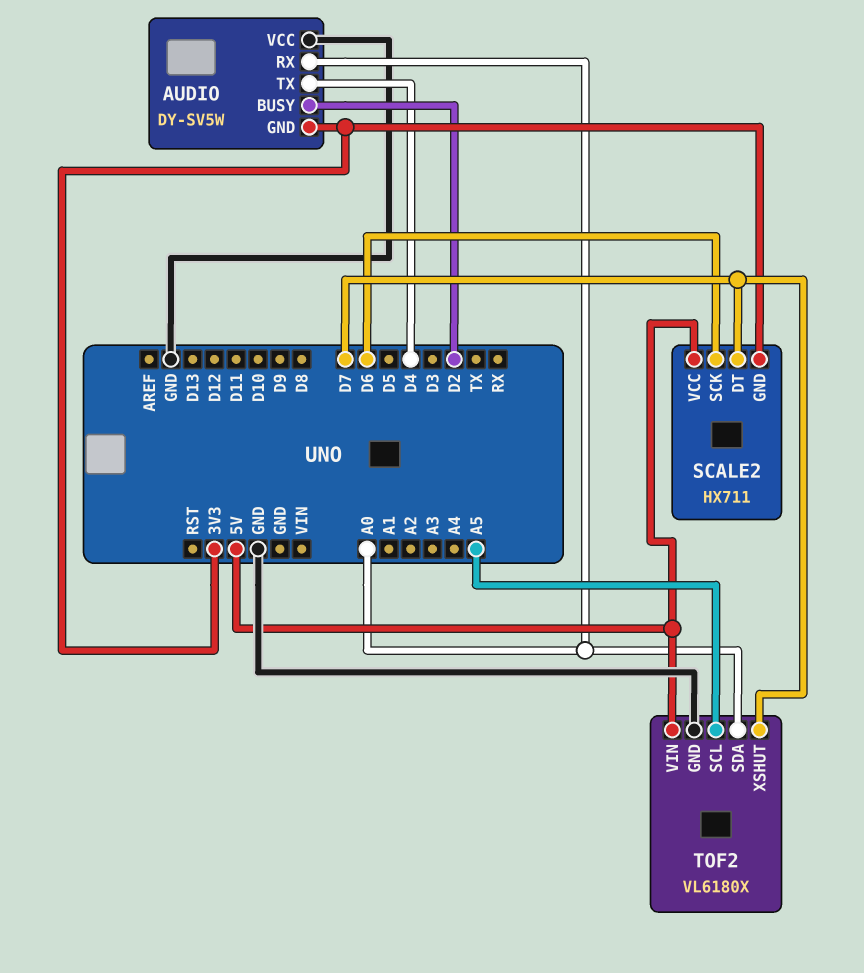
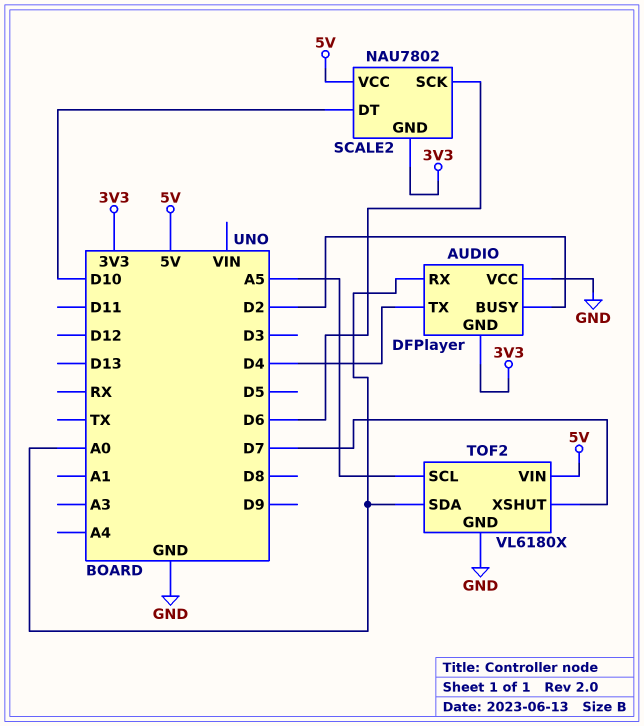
AUDIO: DY-SV5W -> DFPlayer
SCALE2: HX711 -> NAU7802
SCALE2 pin DT: D7 -> D10

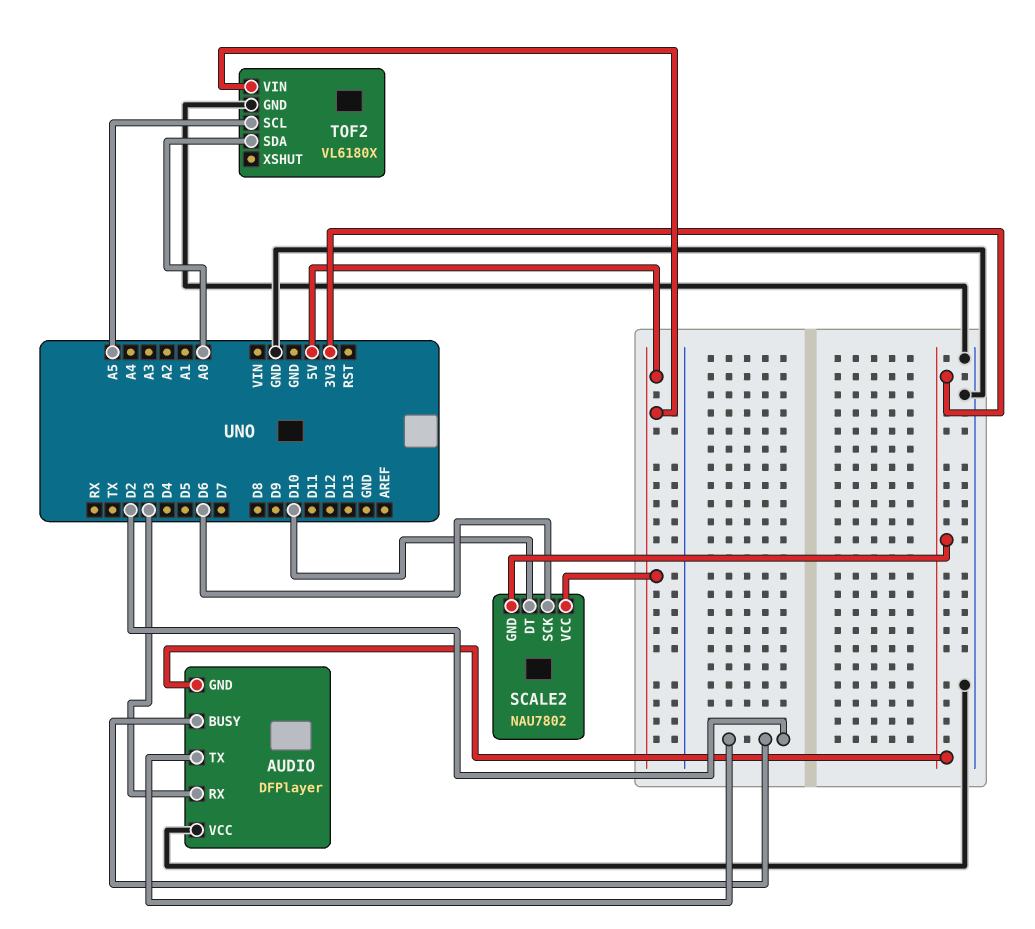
AUDIO pin RX: A0 -> D3
AUDIO pin TX: D4 -> D2
TOF2 pin XSHUT: D7 -> none

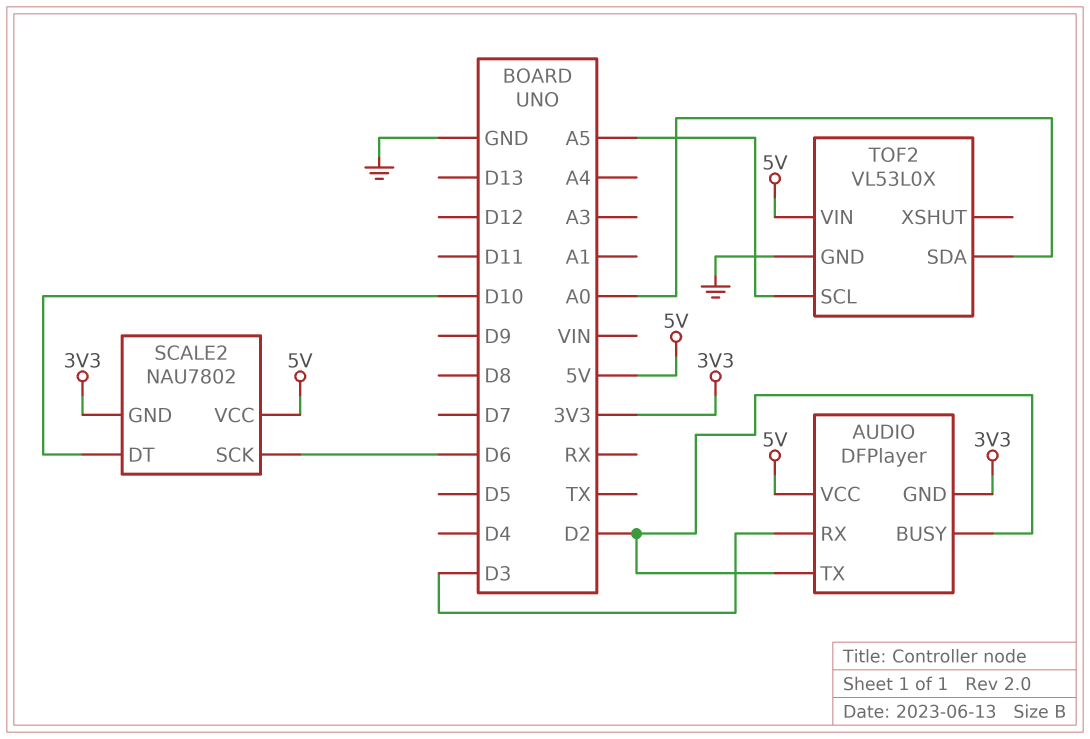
AUDIO pin VCC: GND -> 5V
TOF2: VL6180X -> VL53L0X

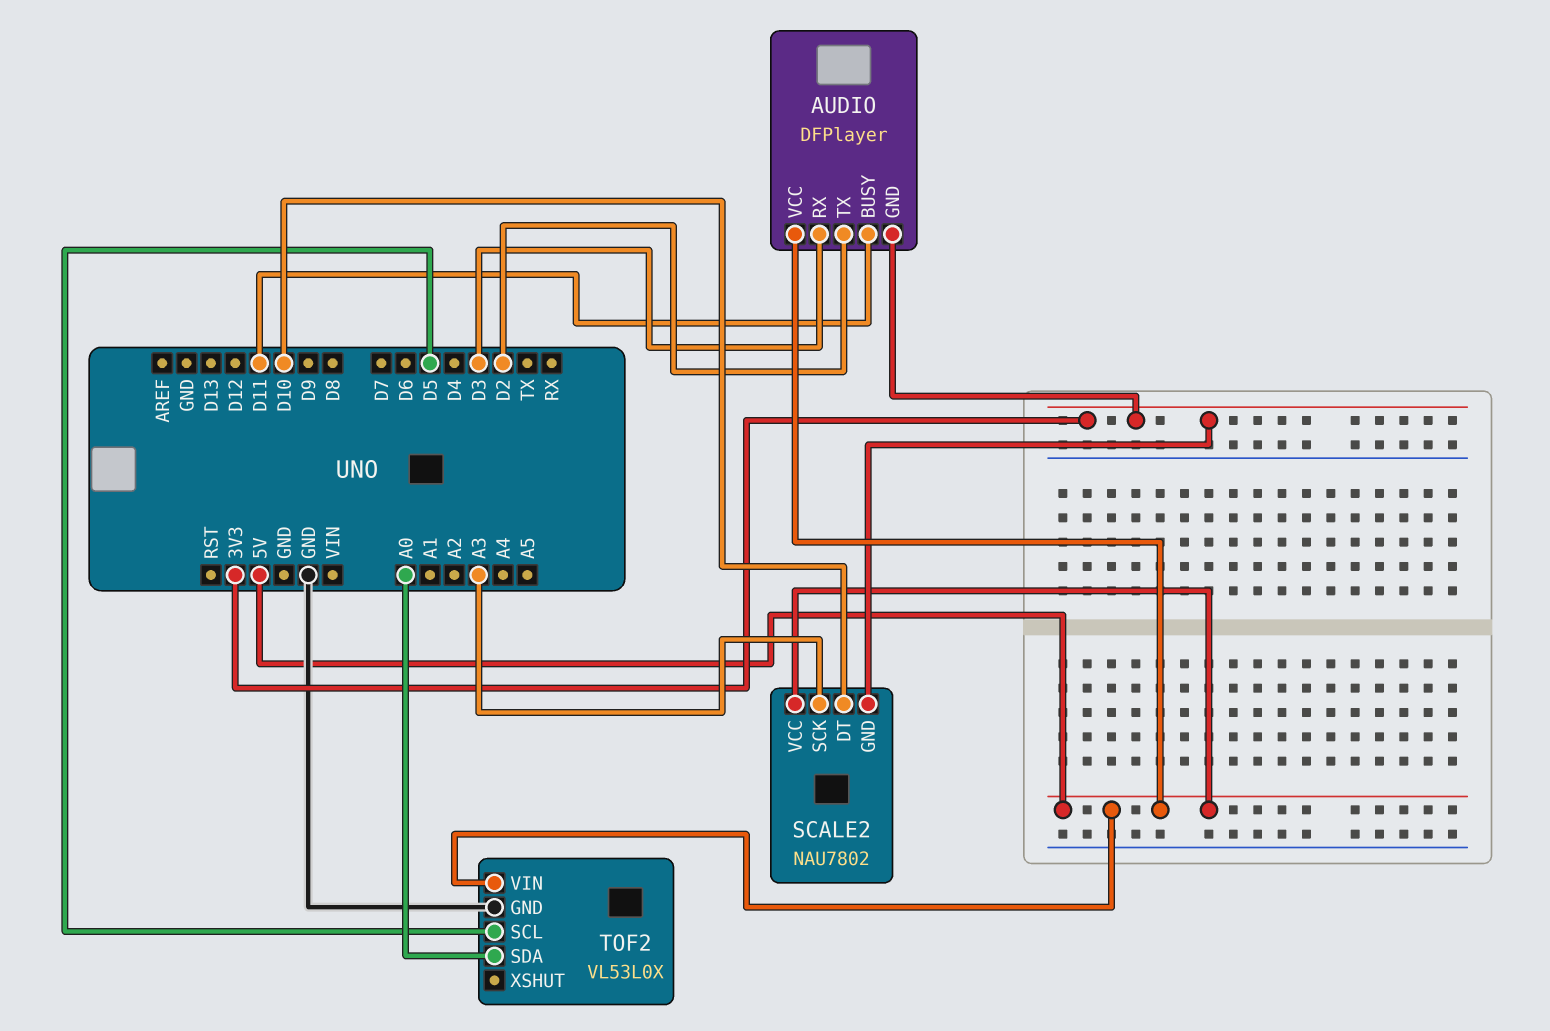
AUDIO pin BUSY: D2 -> D11
SCALE2 pin SCK: D6 -> A3
TOF2 pin SCL: A5 -> D5

